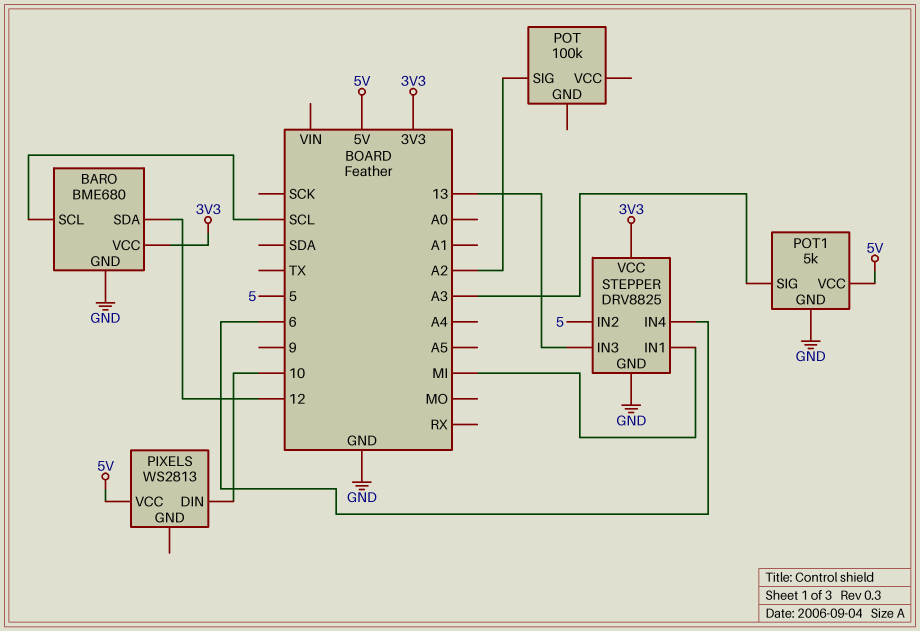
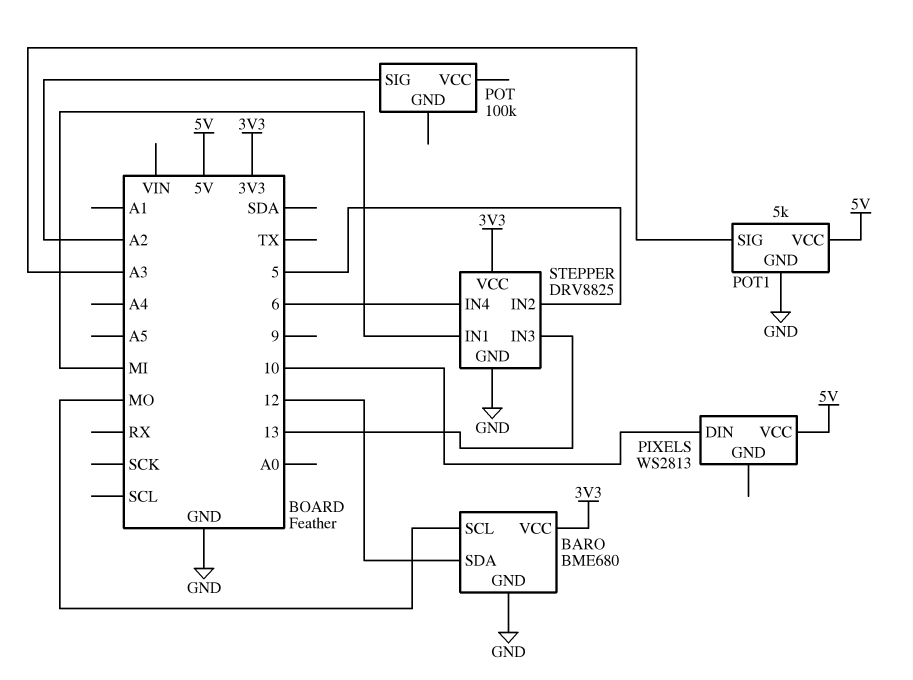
BARO pin SCL: SCL -> MO

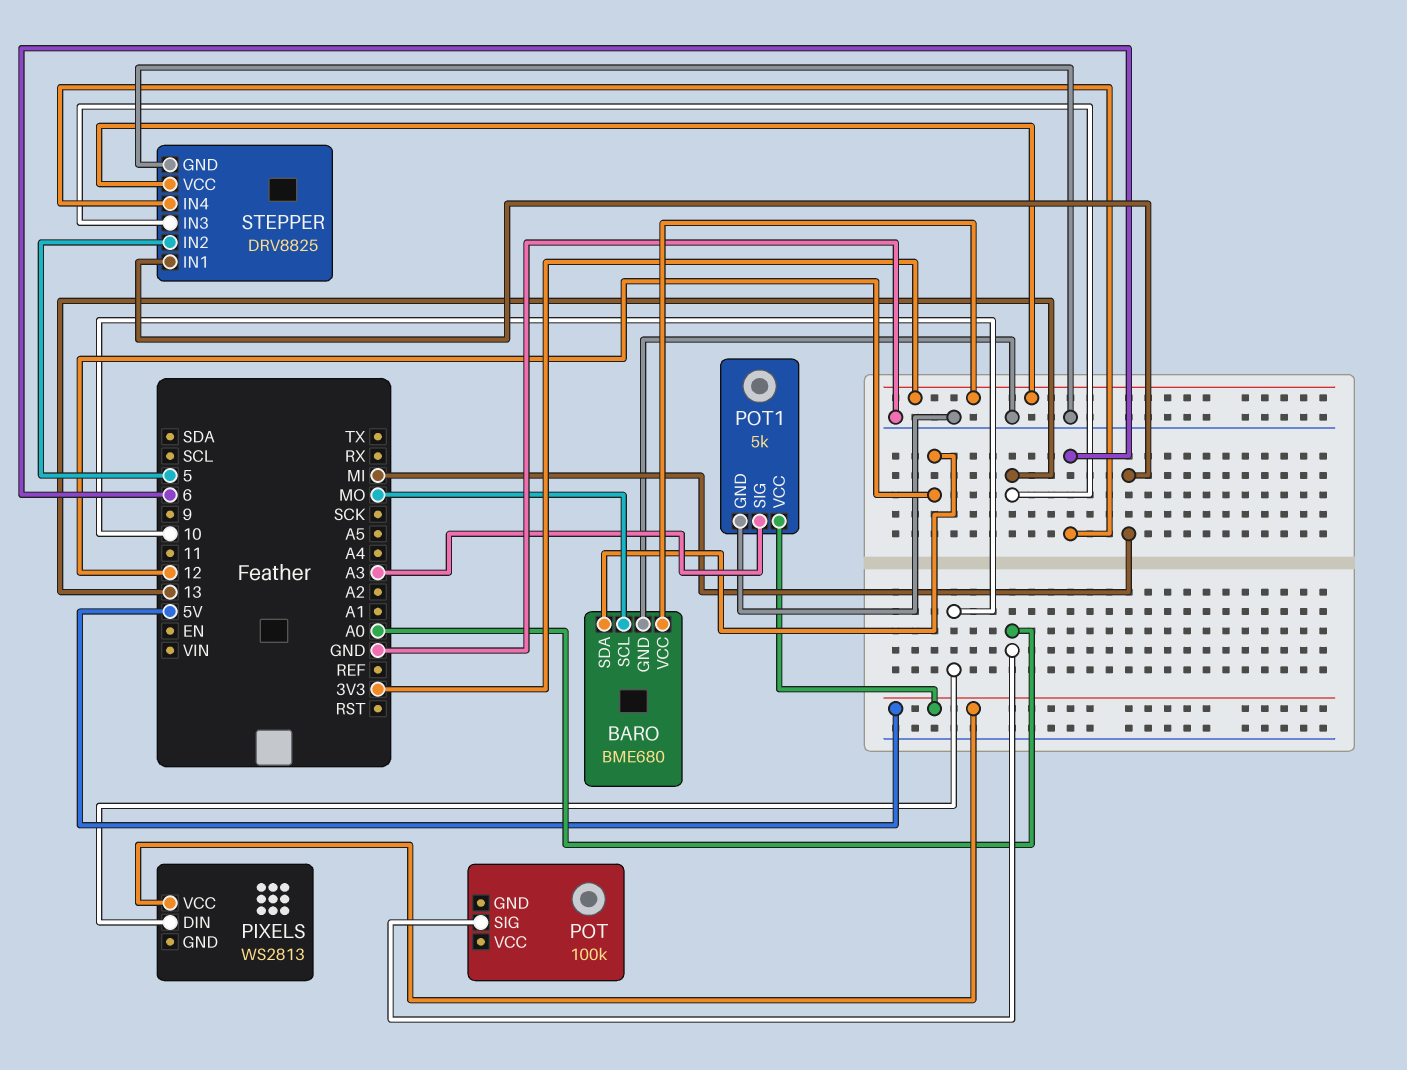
POT pin SIG: A2 -> A0

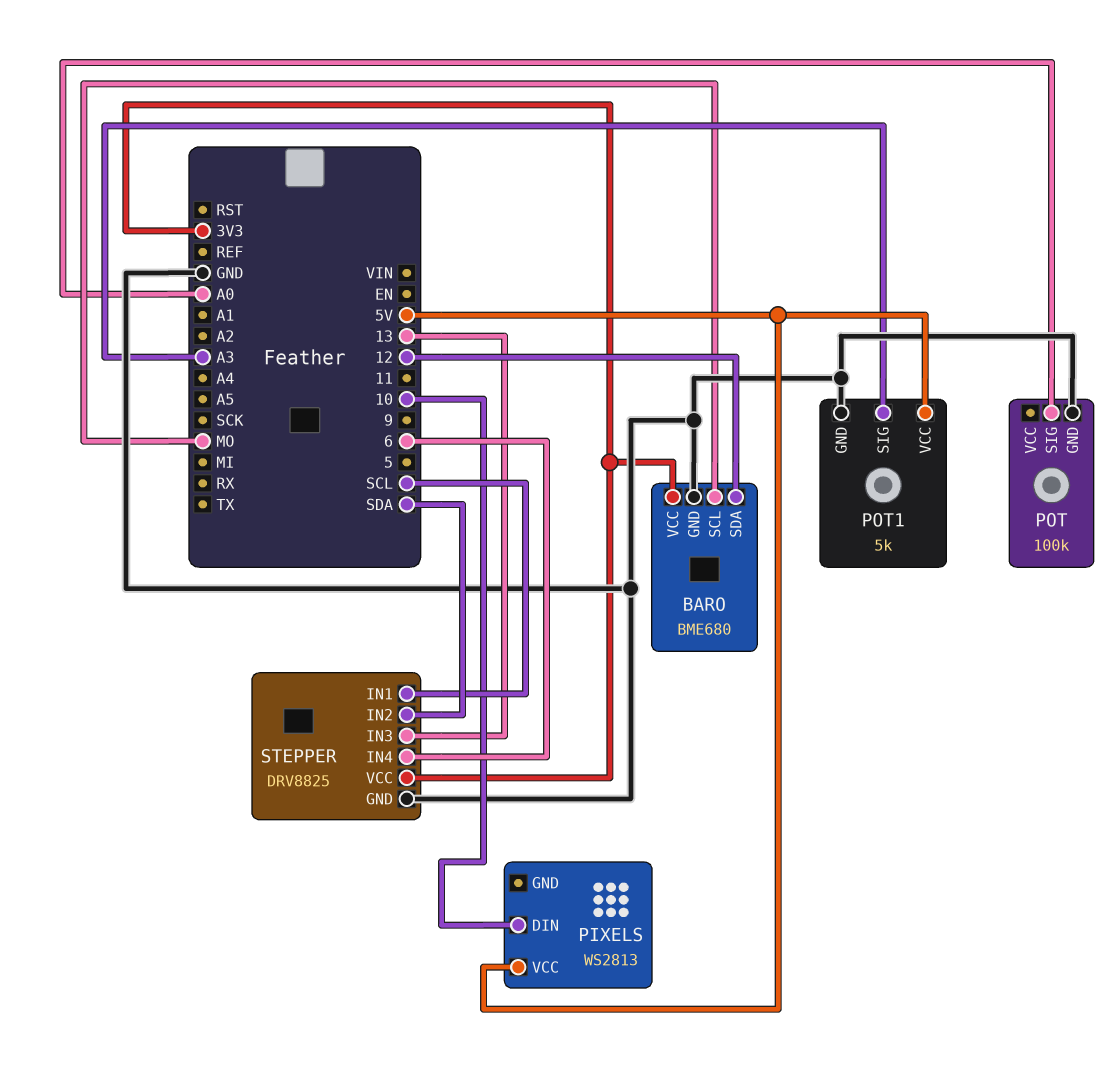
POT pin GND: none -> GND
STEPPER pin IN1: MI -> SCL
STEPPER pin IN2: 5 -> SDA

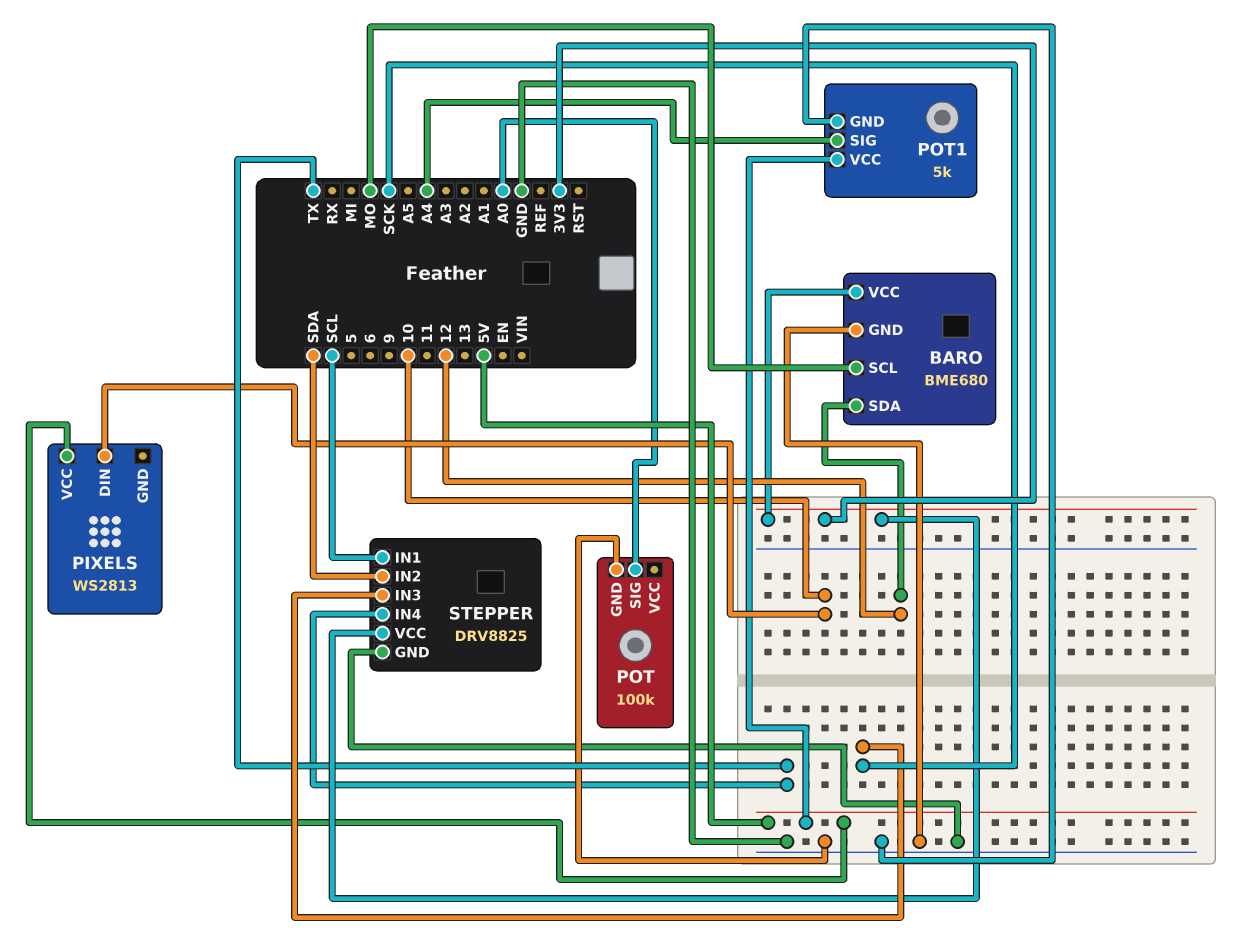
POT1 pin SIG: A3 -> A4
STEPPER pin IN3: 13 -> SCK
STEPPER pin IN4: 6 -> TX

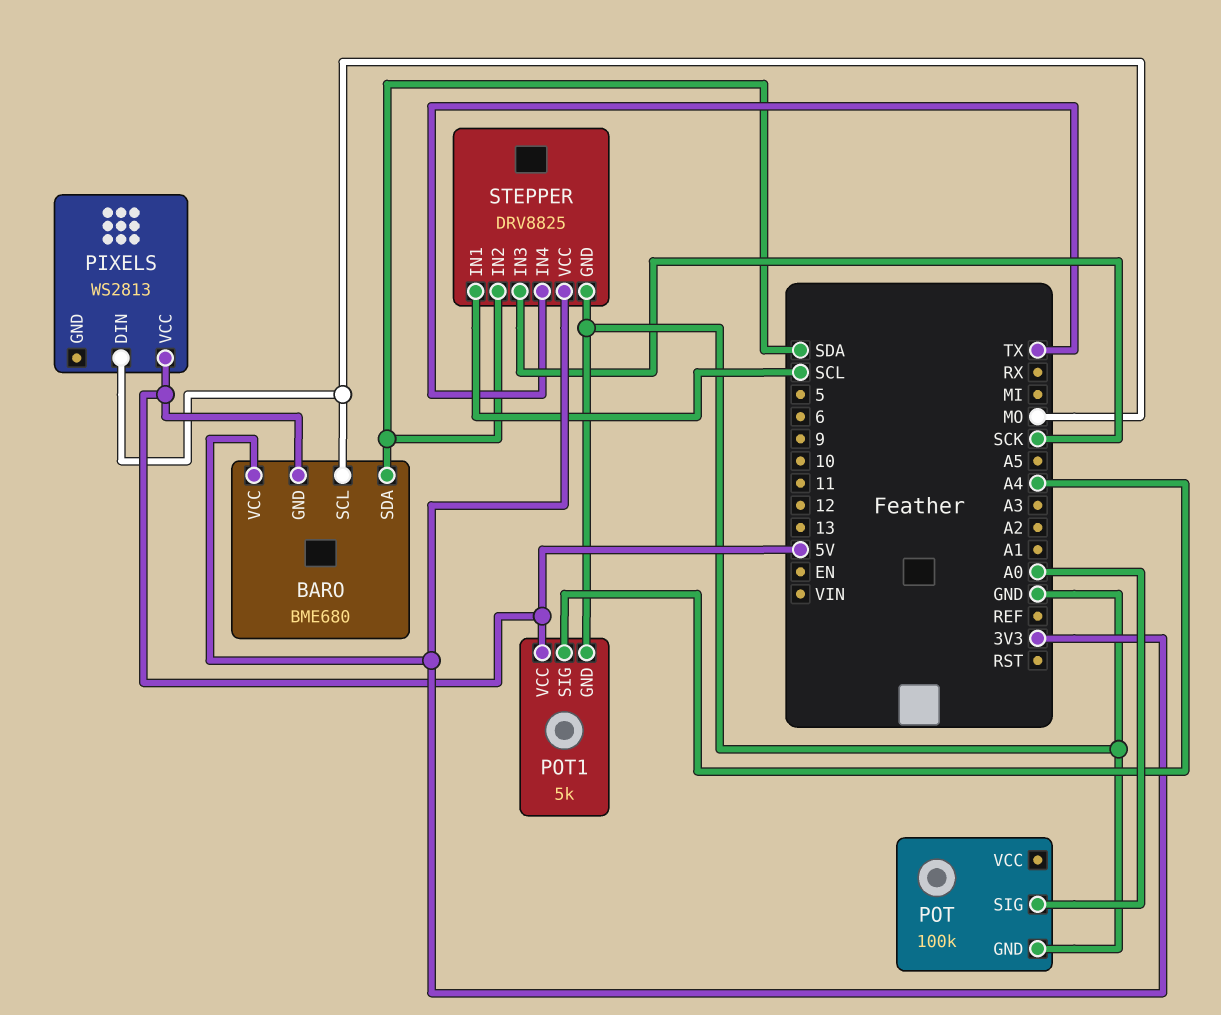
BARO pin GND: GND -> 5V
BARO pin SDA: 12 -> SDA
PIXELS pin DIN: 10 -> MO

